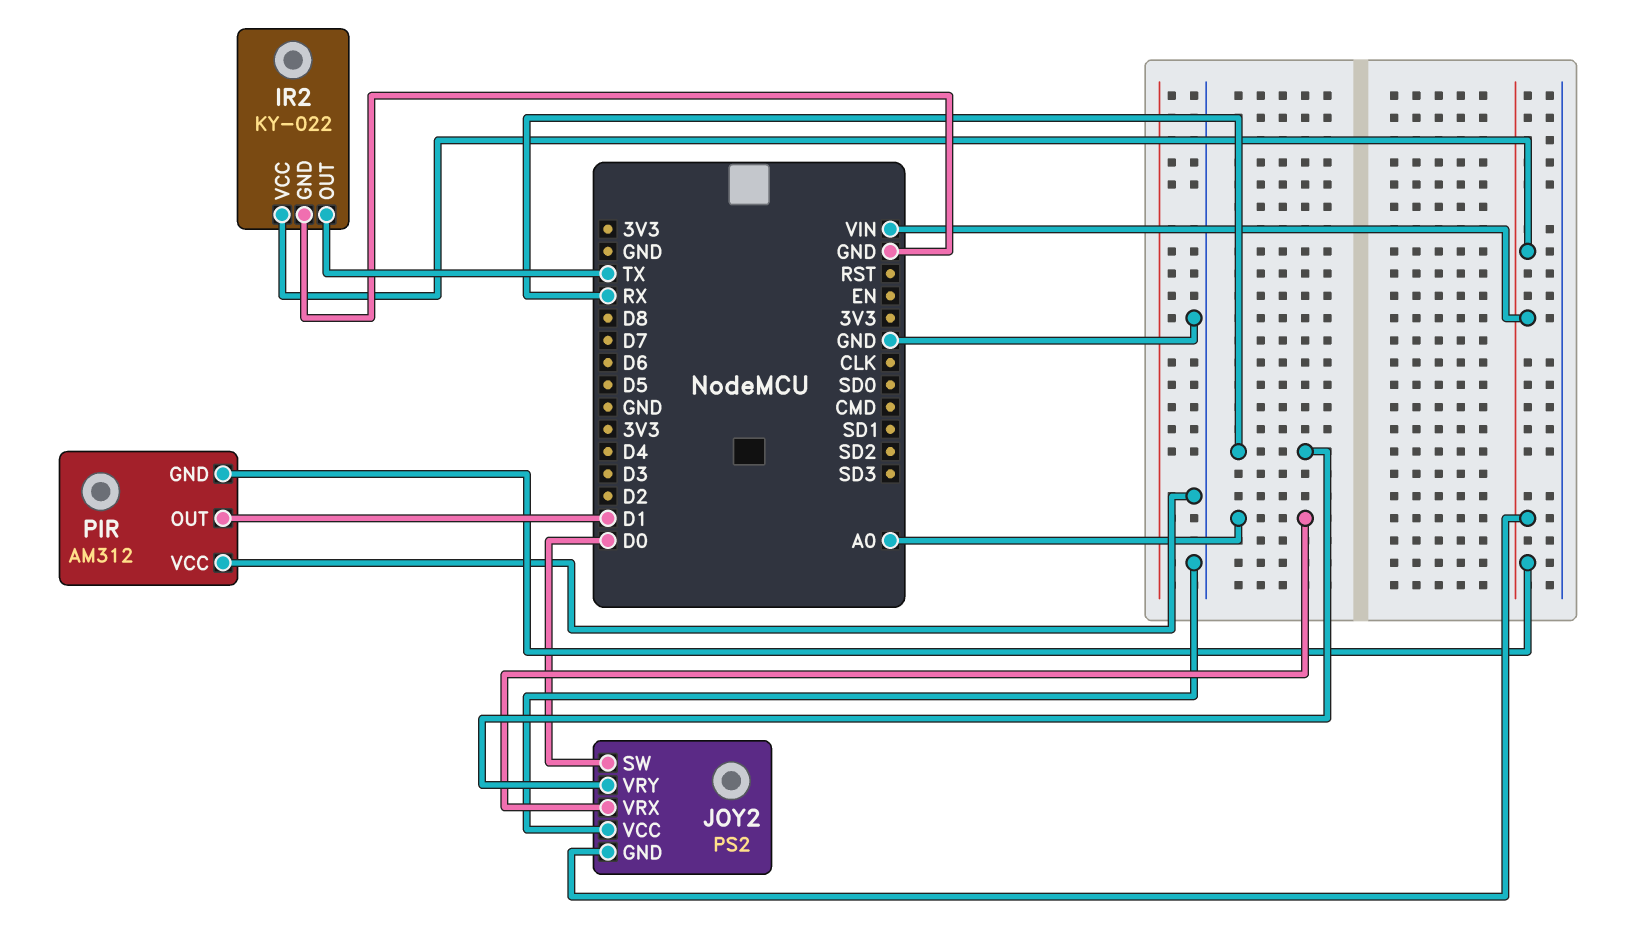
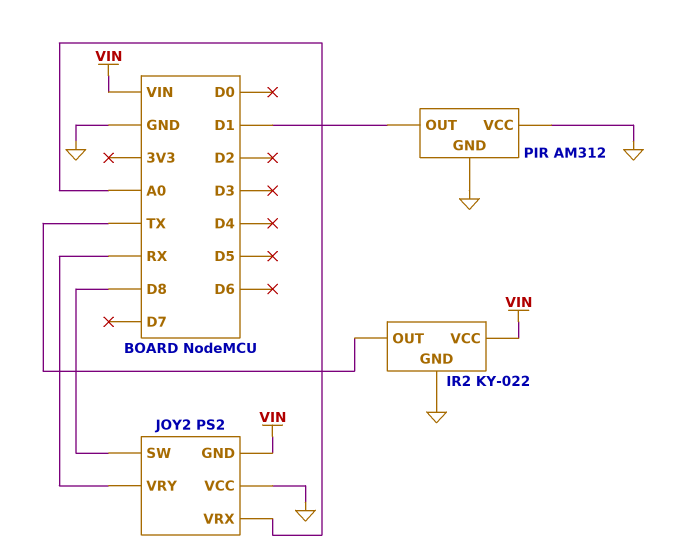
JOY2 pin SW: D0 -> D8
PIR pin GND: VIN -> GND

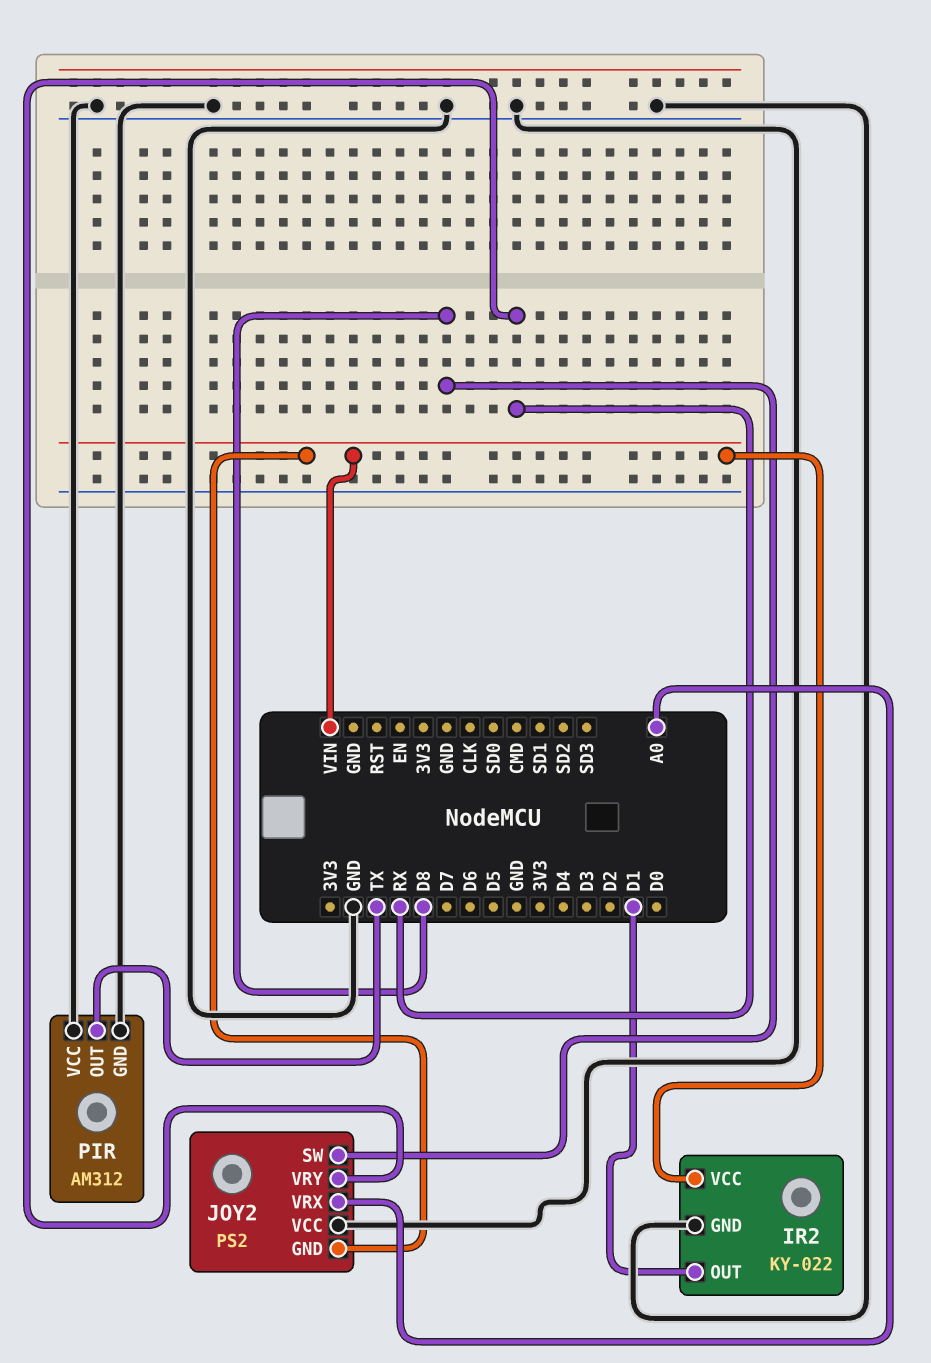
IR2 pin OUT: TX -> D1
PIR pin OUT: D1 -> TX

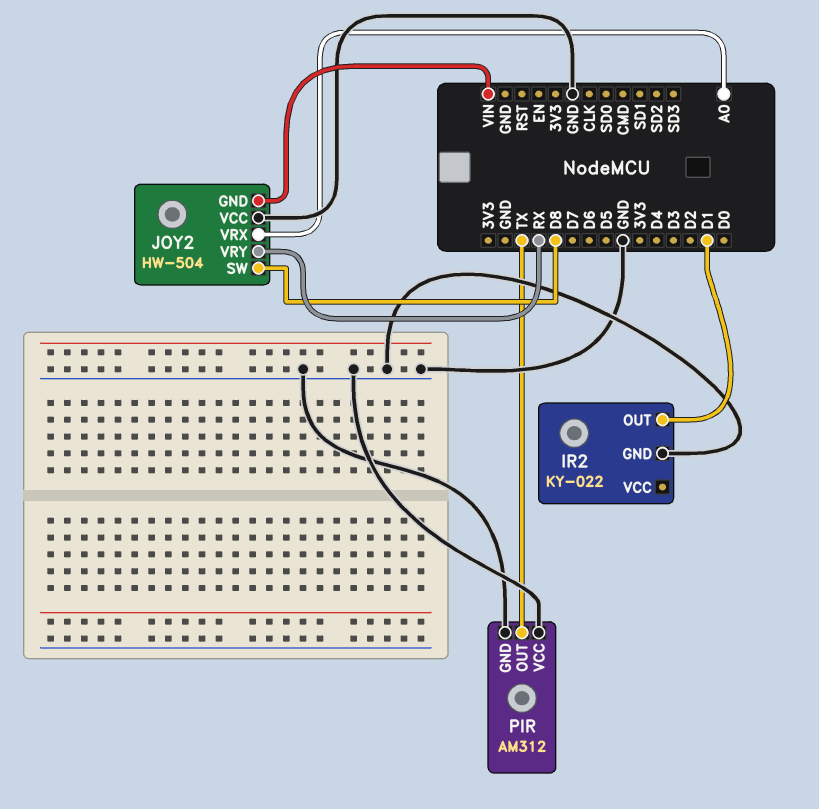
IR2 pin VCC: VIN -> none
JOY2: PS2 -> HW-504

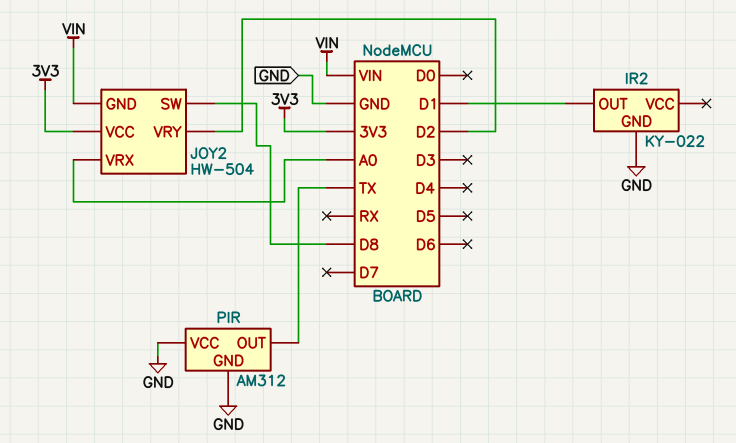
JOY2 pin VCC: GND -> 3V3
JOY2 pin VRY: RX -> D2

